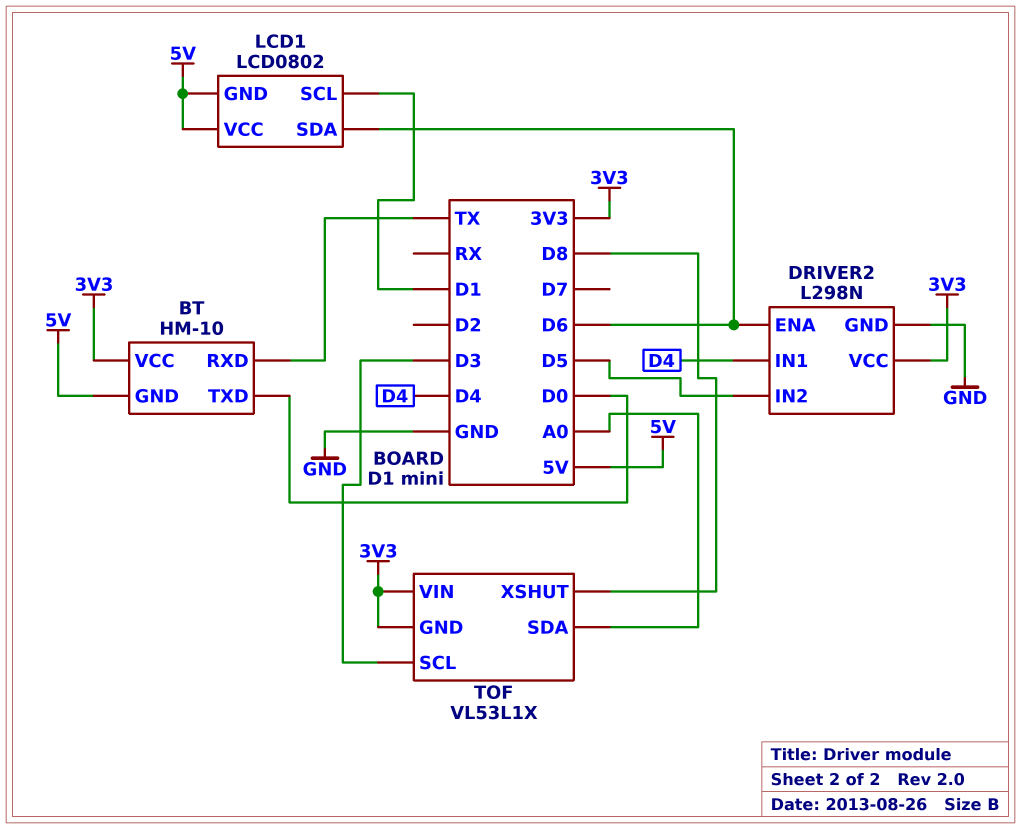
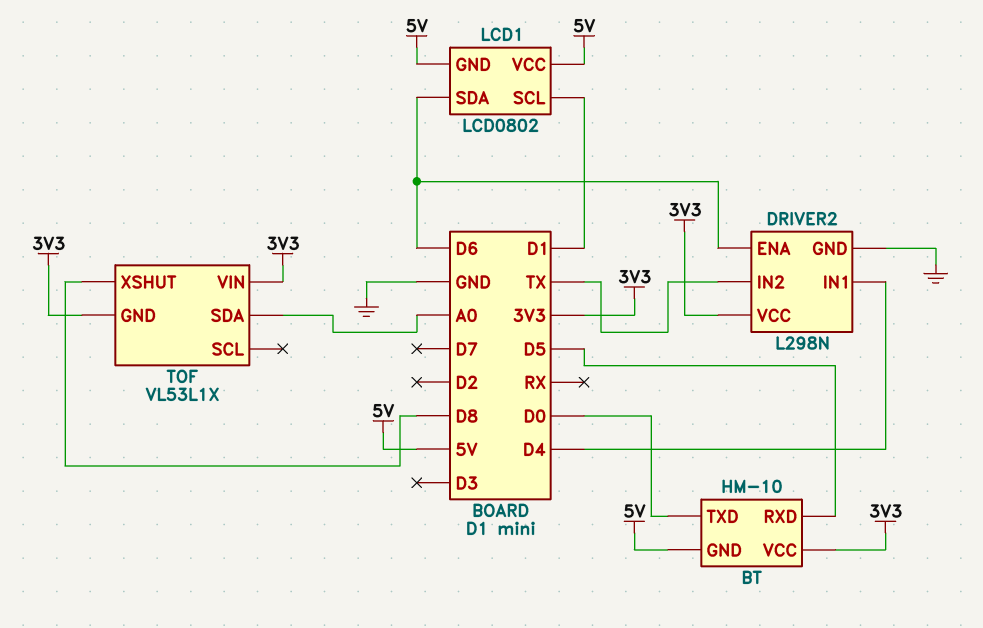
BT pin RXD: TX -> D5
DRIVER2 pin IN2: D5 -> TX
TOF pin SCL: D3 -> none

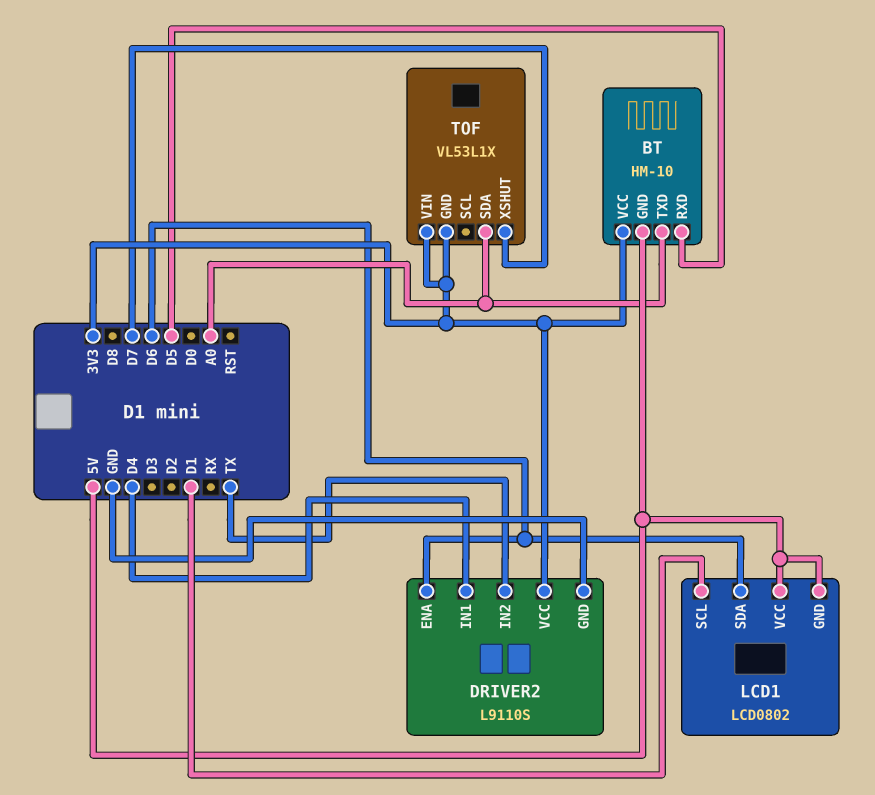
BT pin TXD: D0 -> A0
DRIVER2: L298N -> L9110S
TOF pin XSHUT: D8 -> D7

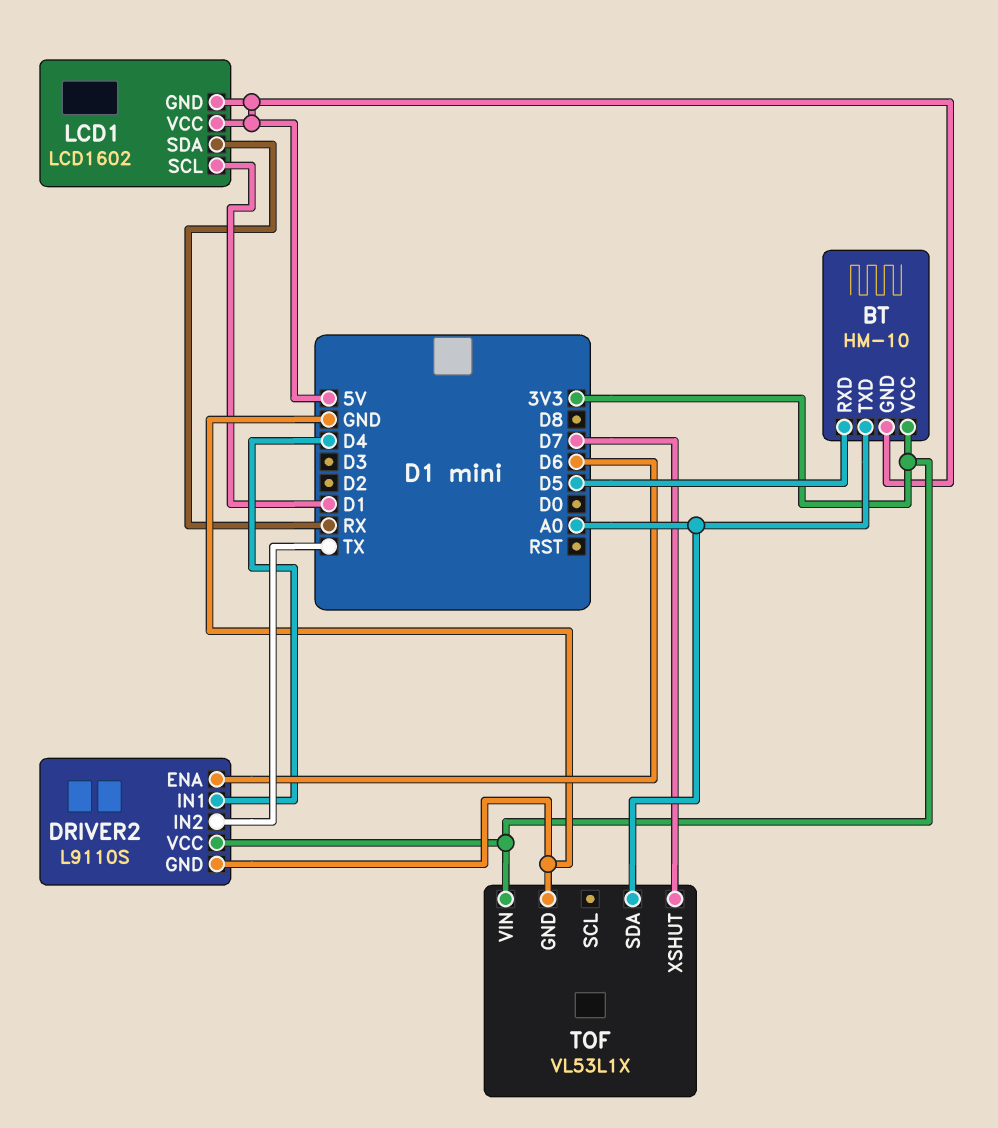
LCD1: LCD0802 -> LCD1602
LCD1 pin SDA: D6 -> RX
TOF pin GND: 3V3 -> GND

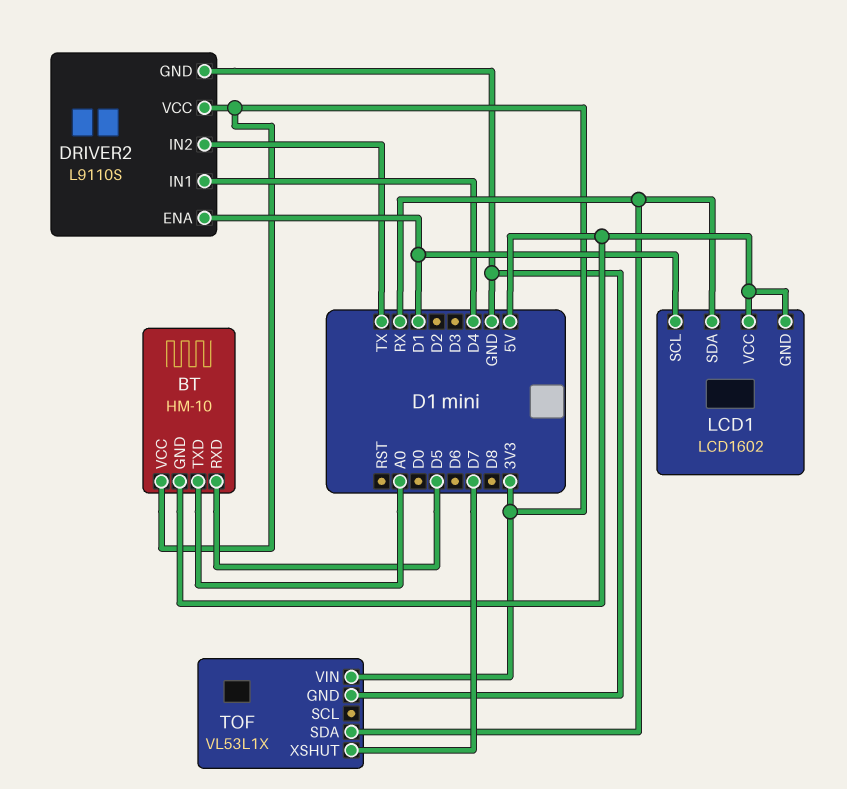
DRIVER2 pin ENA: D6 -> D1
TOF pin SDA: A0 -> RX

